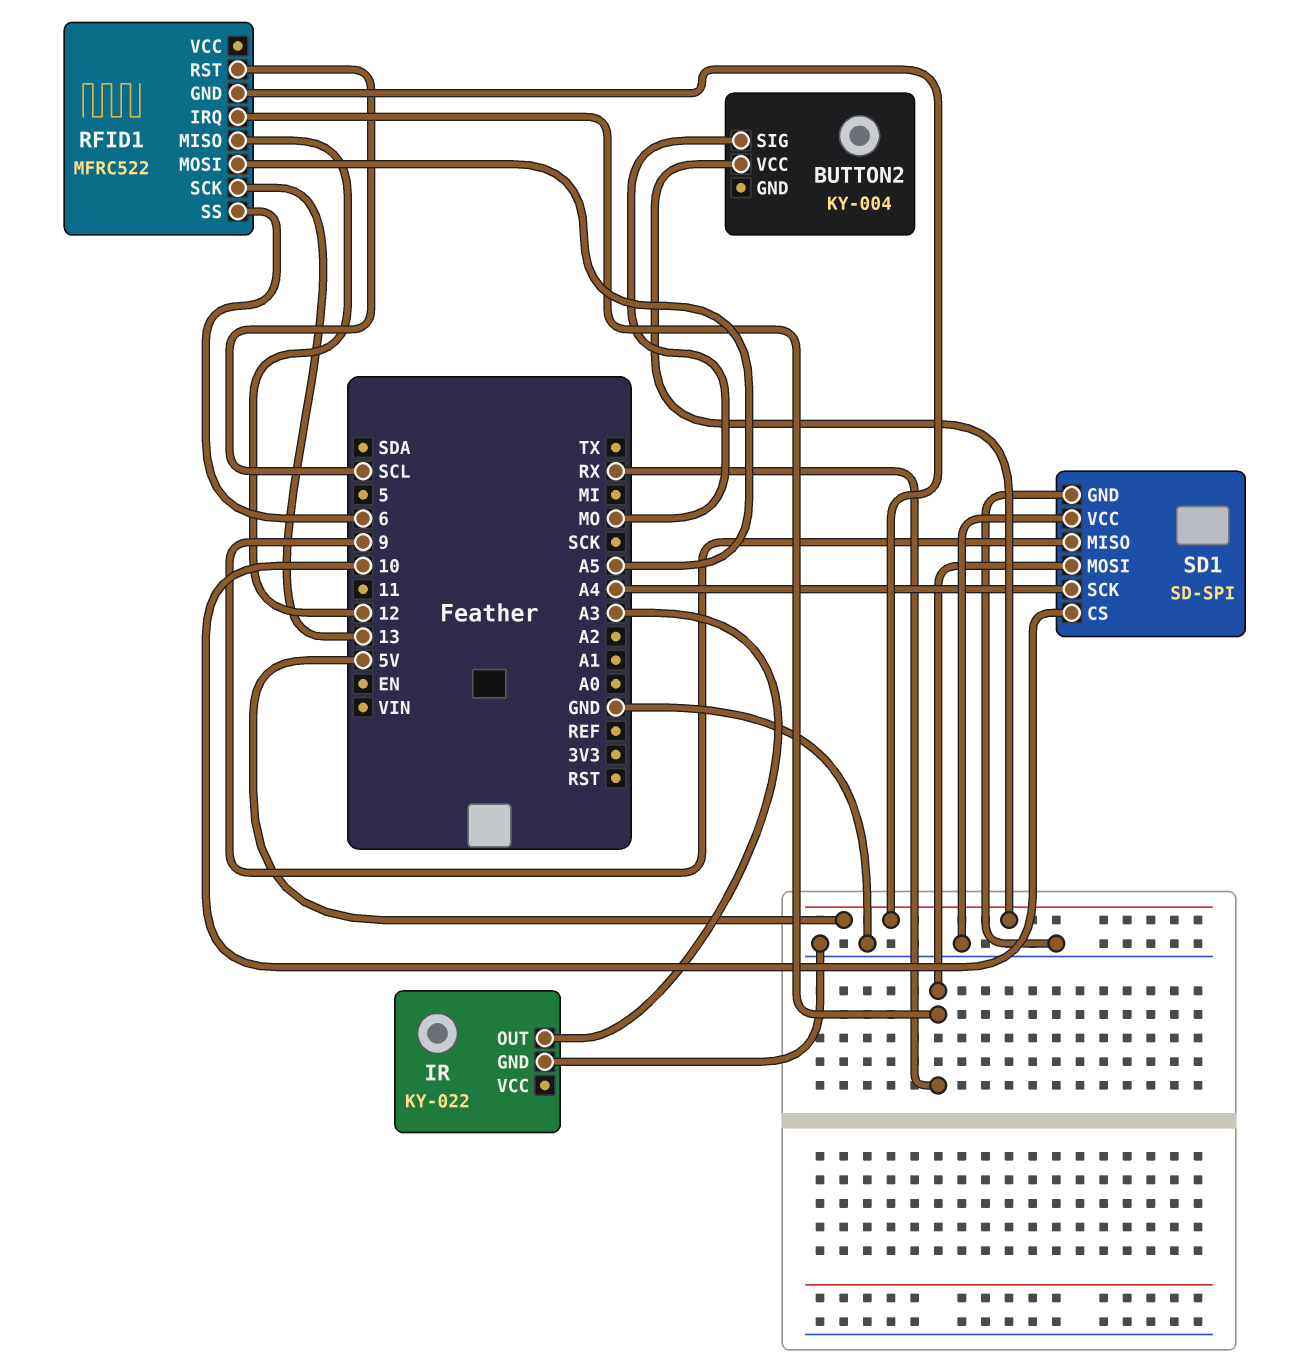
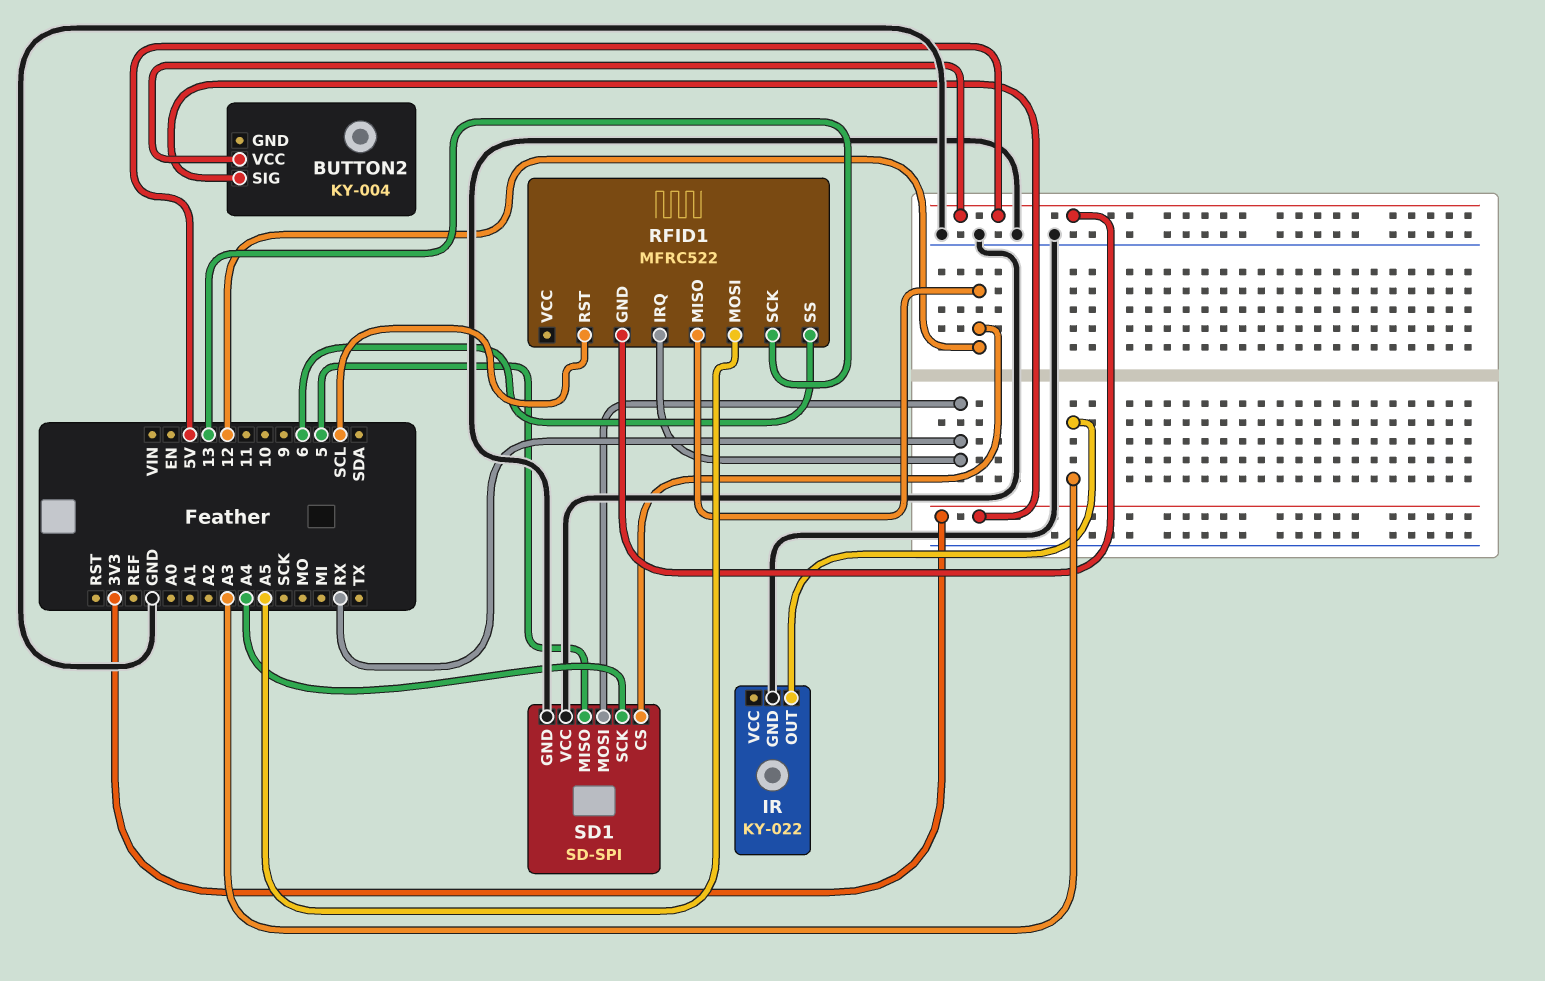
BUTTON2 pin SIG: MO -> 3V3
SD1 pin CS: 10 -> 12
SD1 pin MISO: 9 -> 5

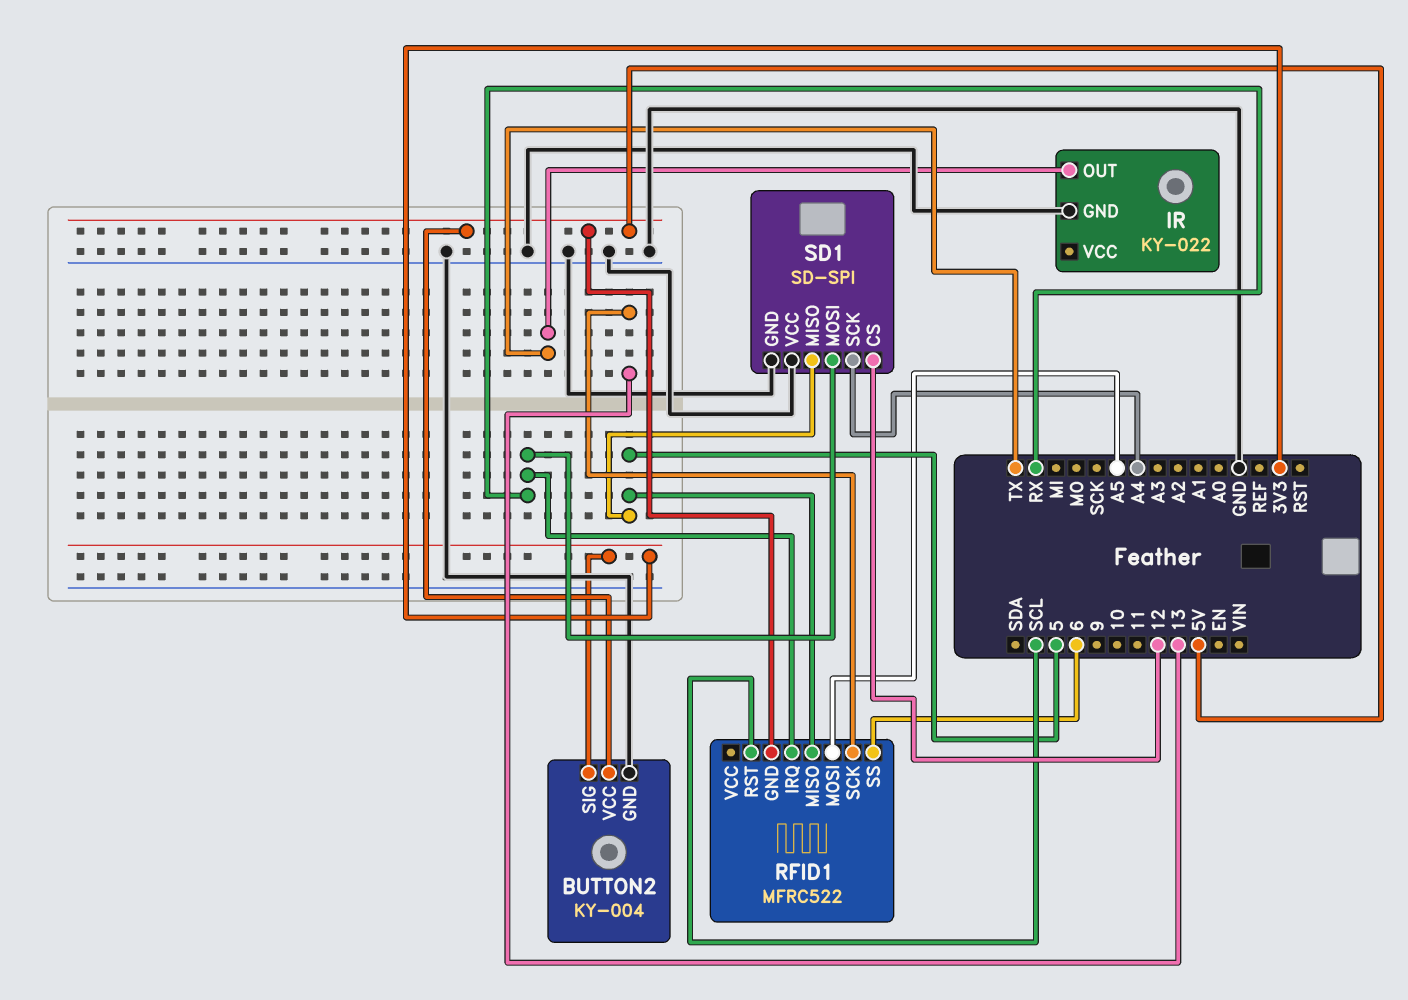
BUTTON2 pin GND: none -> GND
IR pin OUT: A3 -> TX
RFID1 pin MISO: 12 -> 5

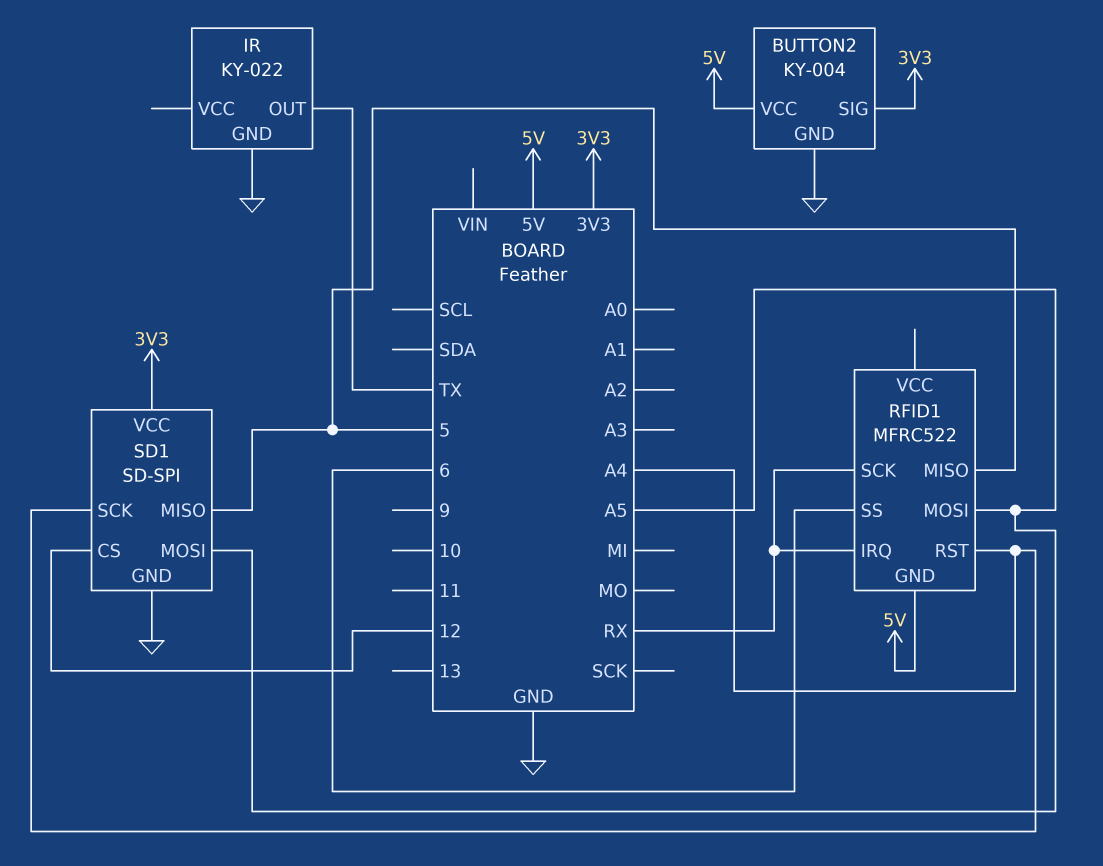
RFID1 pin RST: SCL -> A4
RFID1 pin SCK: 13 -> RX
SD1 pin MOSI: RX -> A5
SD1 pin VCC: GND -> 3V3

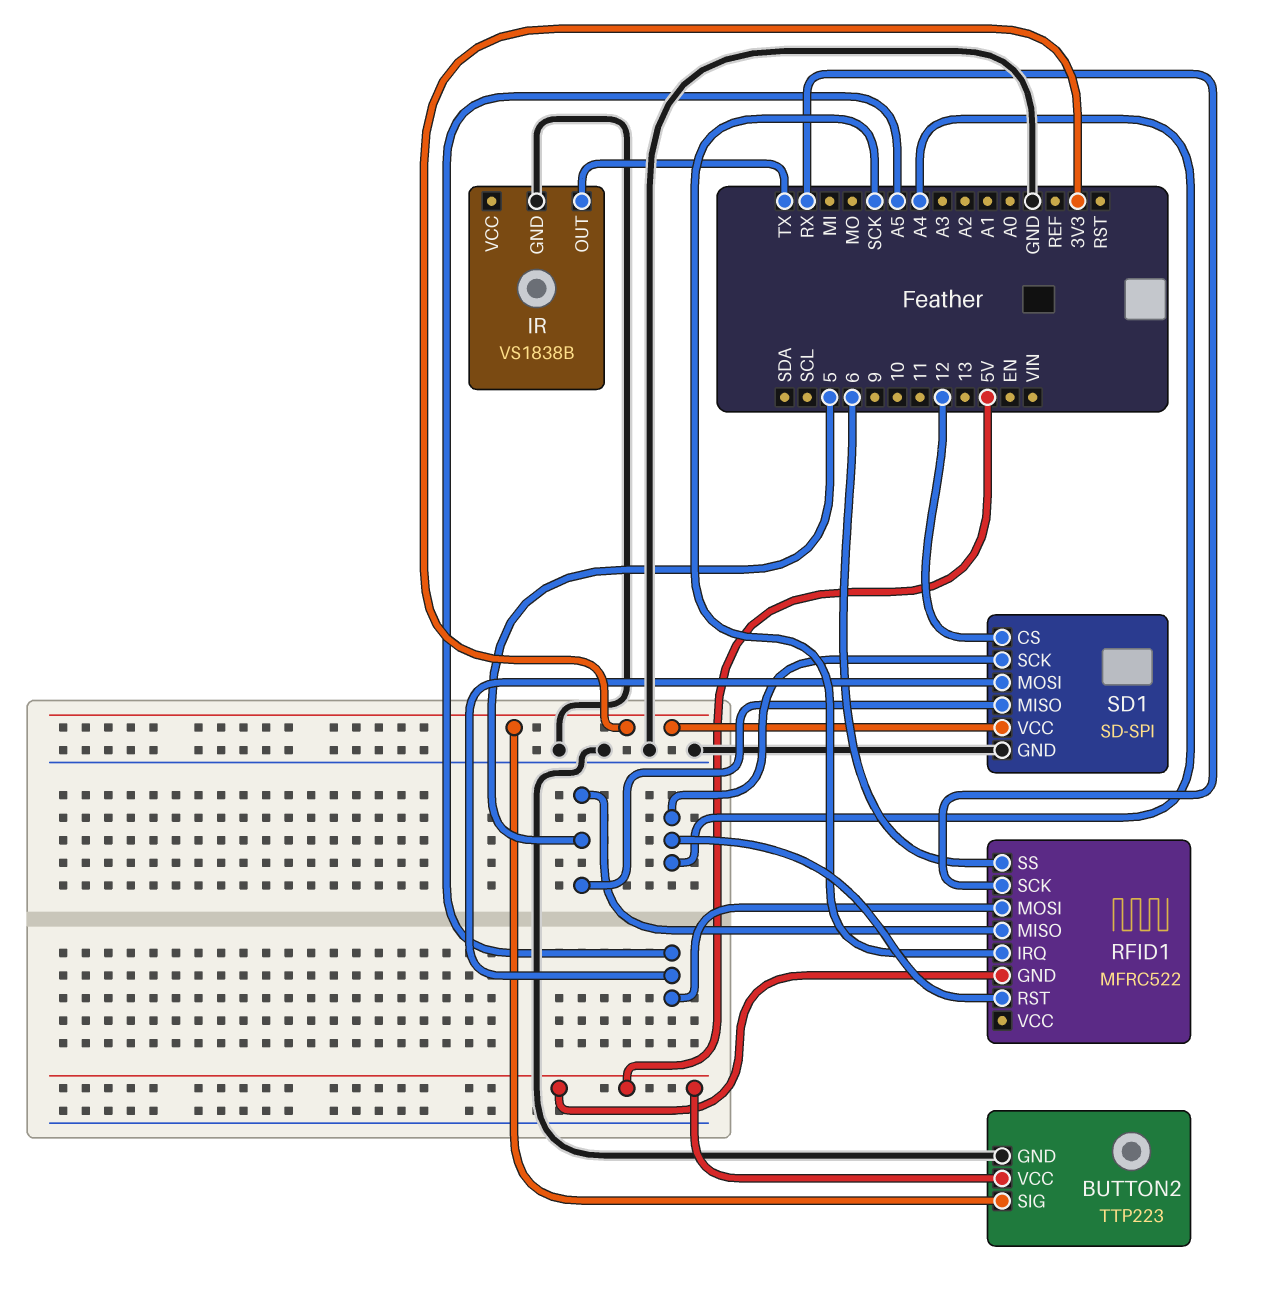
BUTTON2: KY-004 -> TTP223
IR: KY-022 -> VS1838B
RFID1 pin IRQ: RX -> SCK

